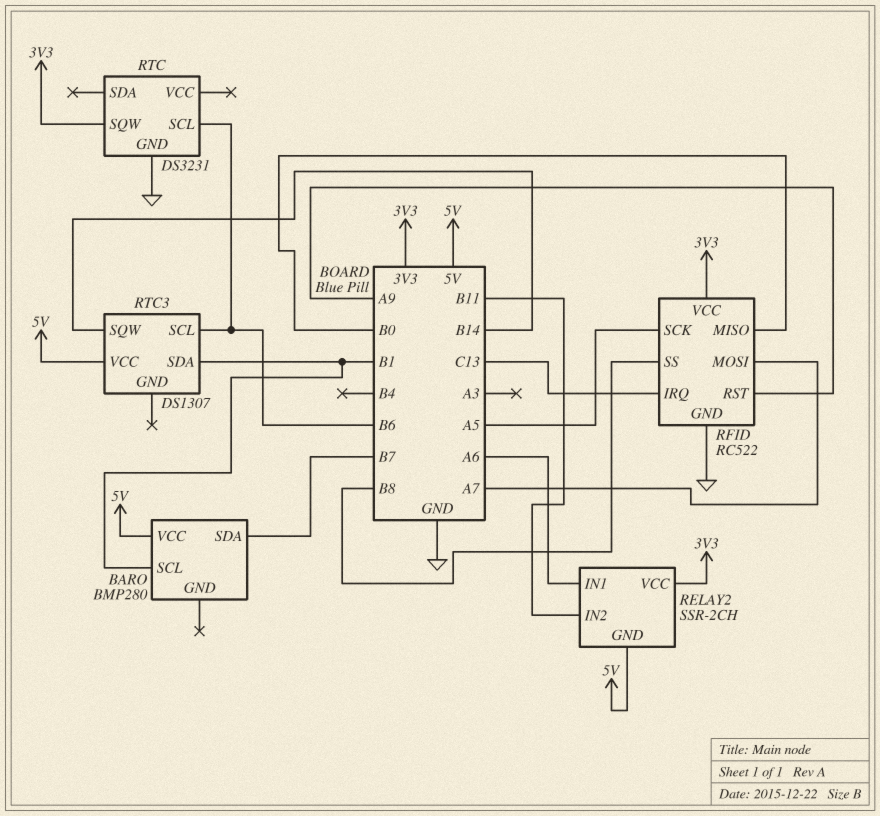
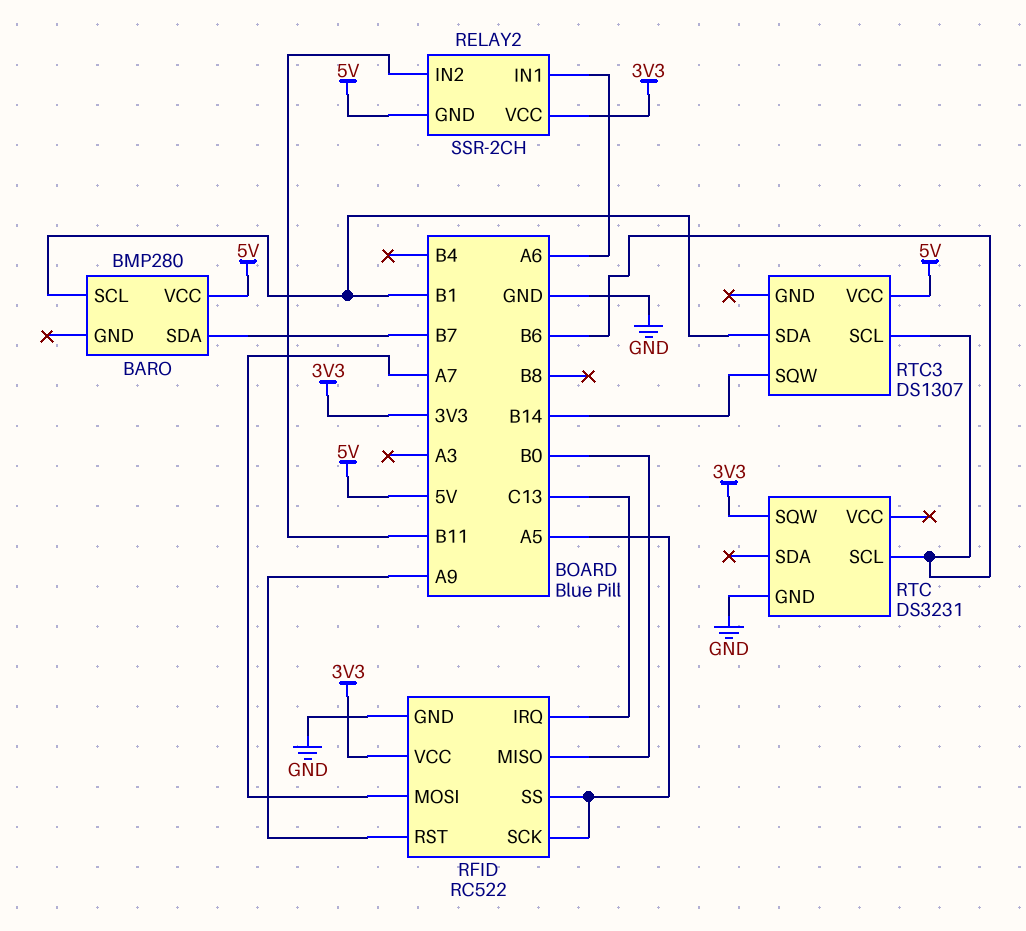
RFID pin SS: B8 -> A5

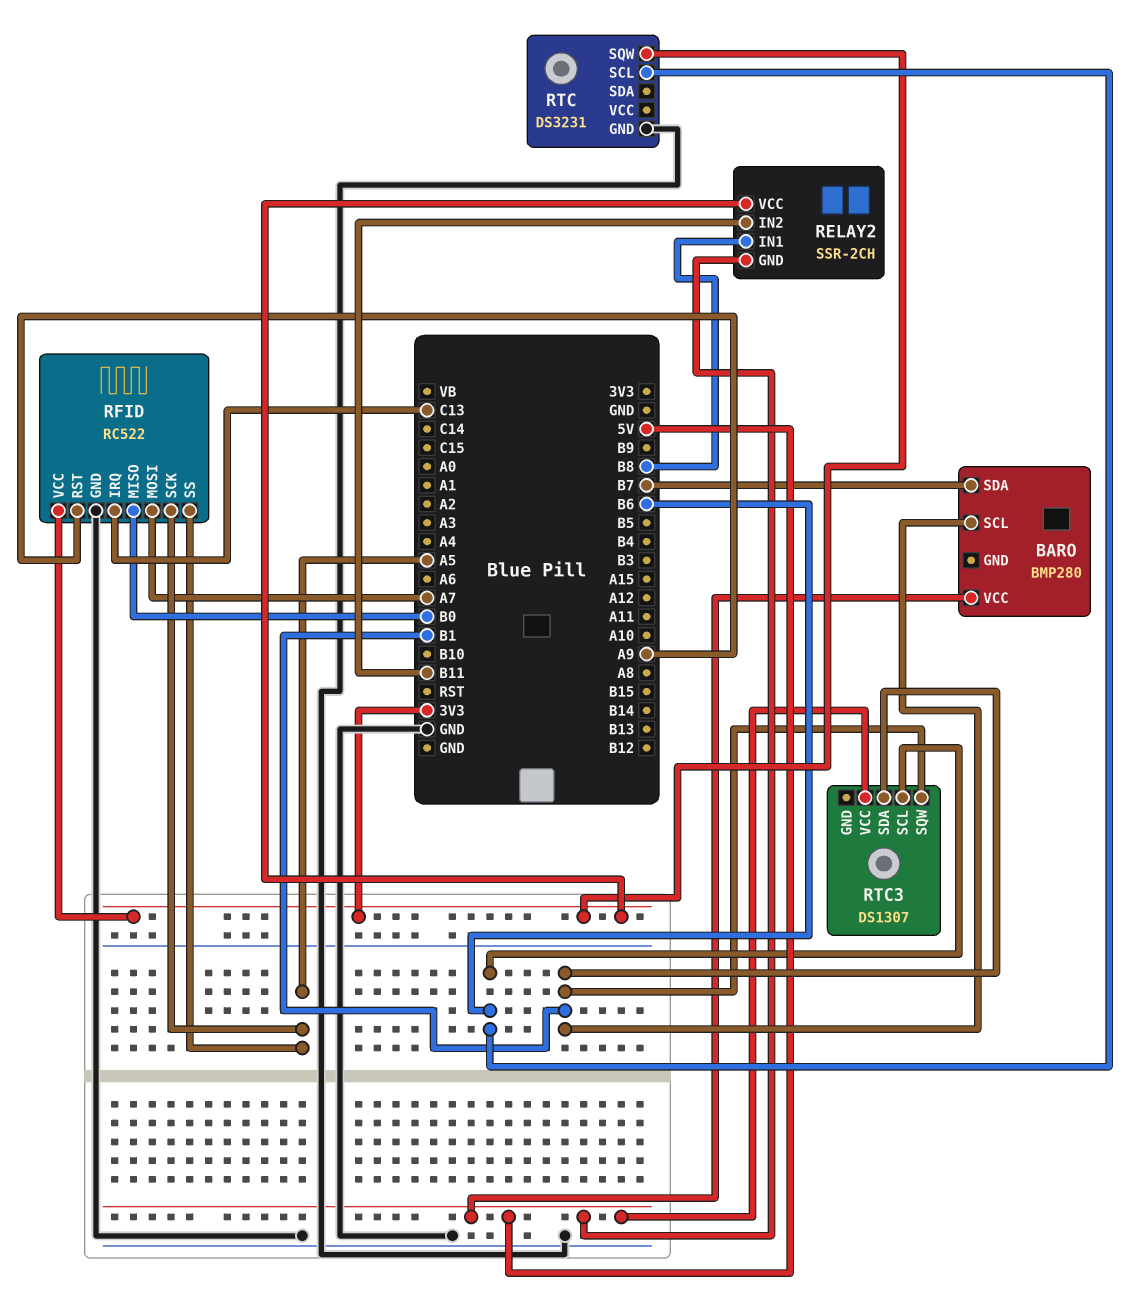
RELAY2 pin IN1: A6 -> B8
RTC3 pin SQW: B14 -> B1

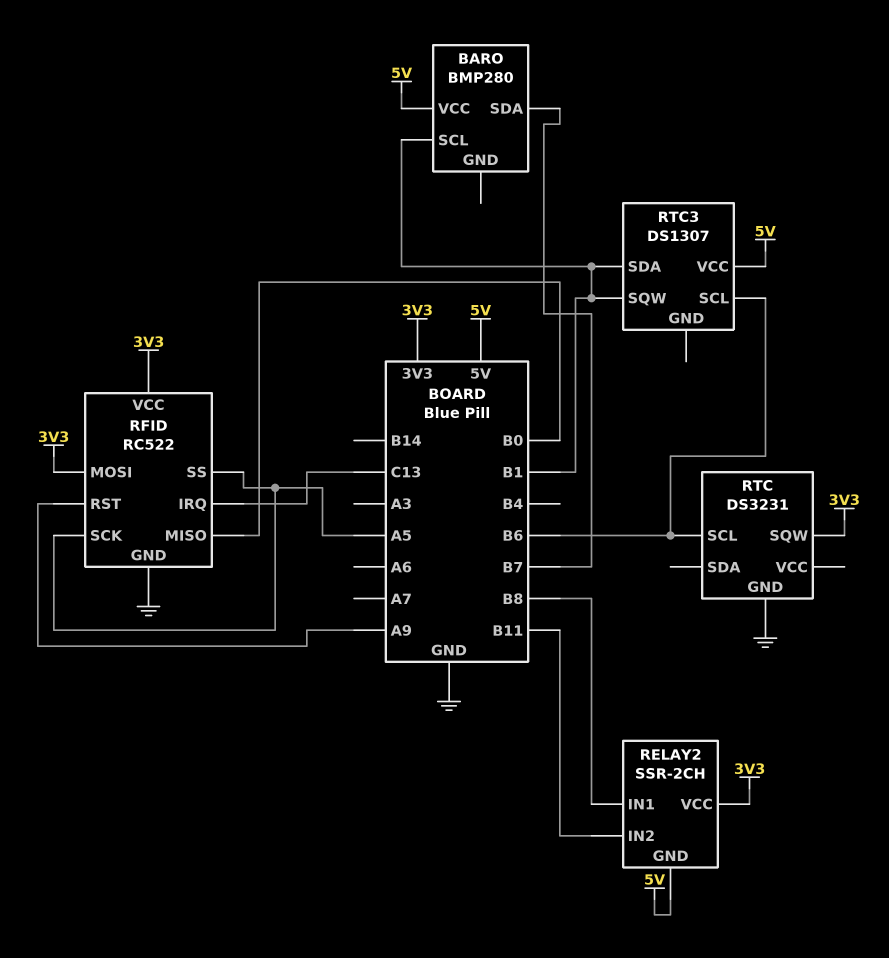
RFID pin MOSI: A7 -> 3V3

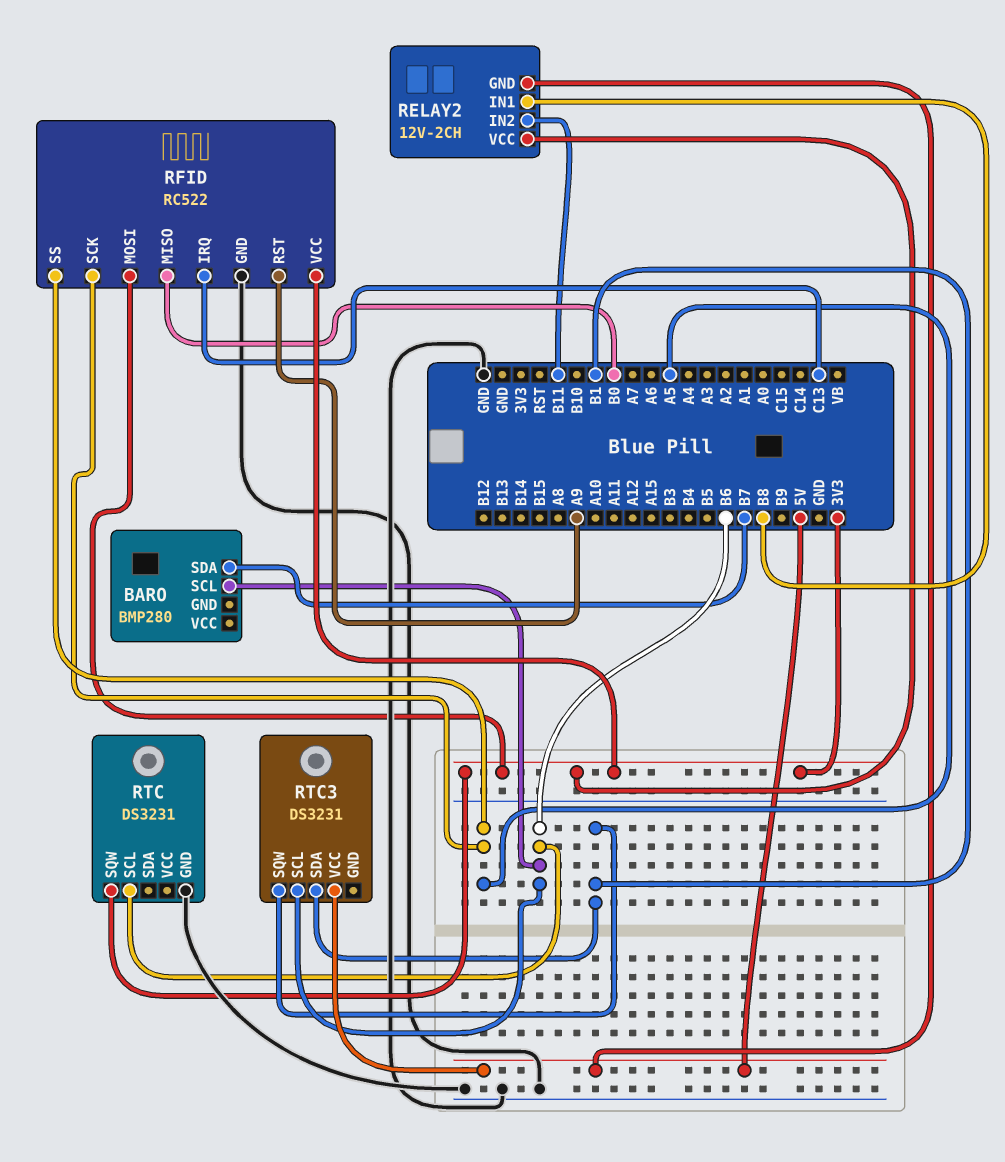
BARO pin SCL: B1 -> B6
BARO pin VCC: 5V -> none
RELAY2: SSR-2CH -> 12V-2CH
RTC3: DS1307 -> DS3231

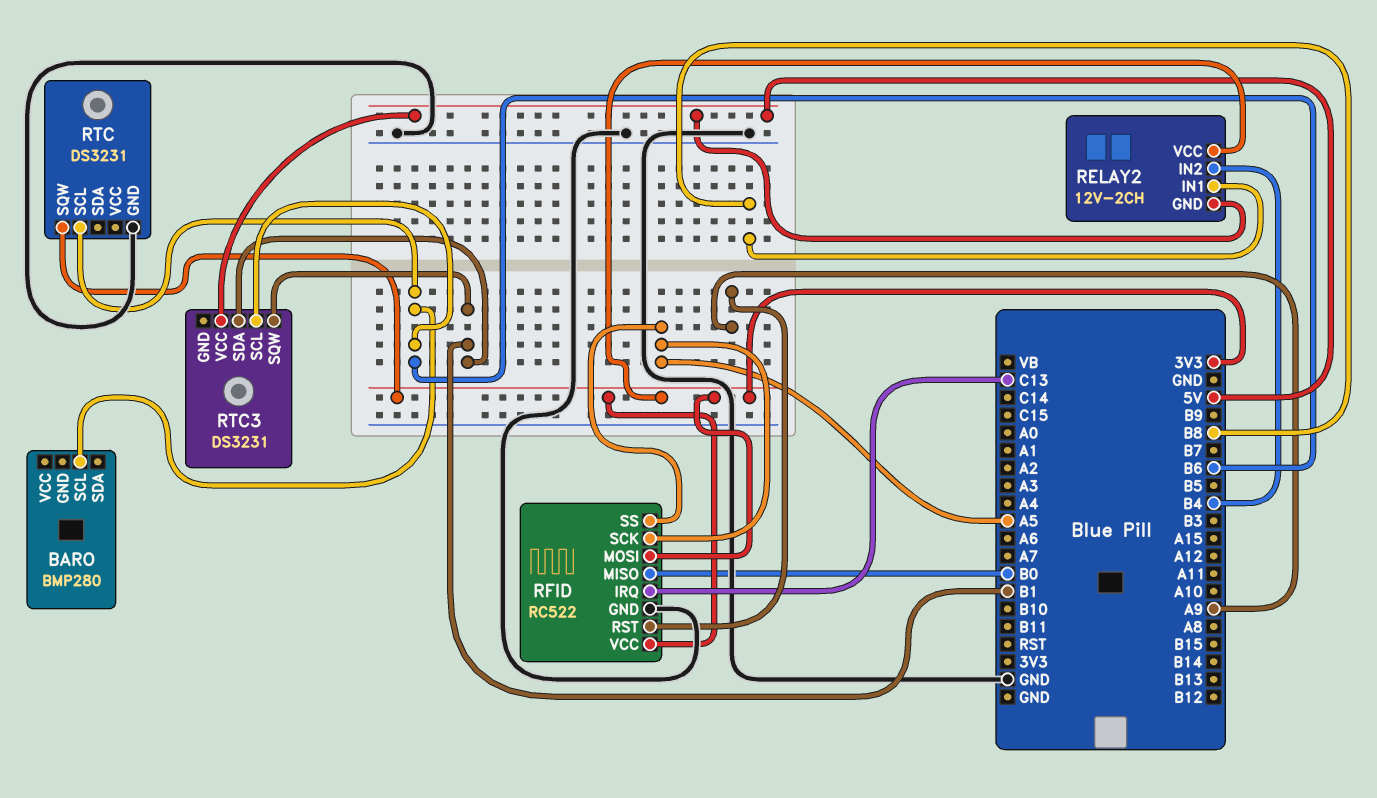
BARO pin SDA: B7 -> none
RELAY2 pin IN2: B11 -> B4

